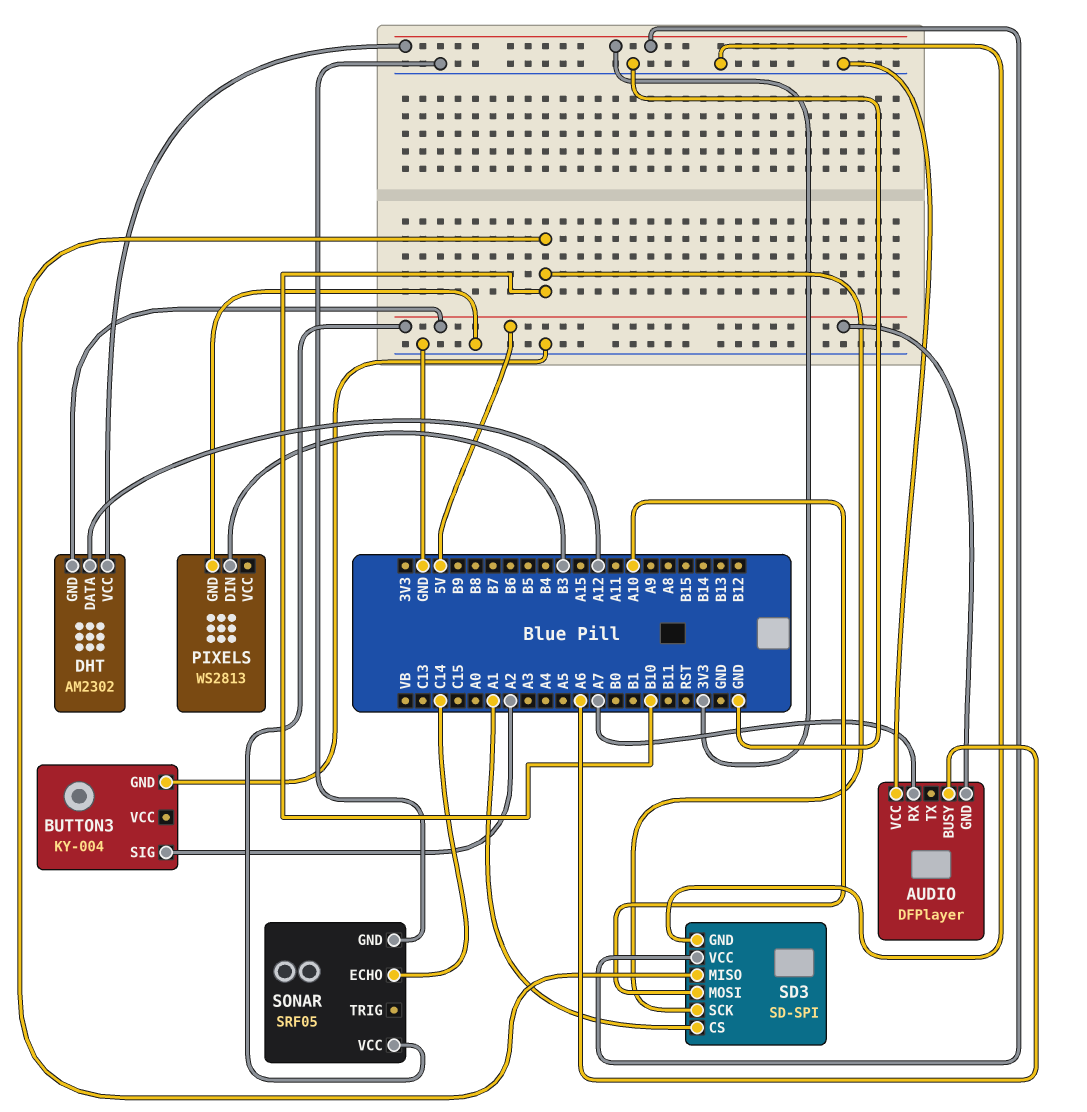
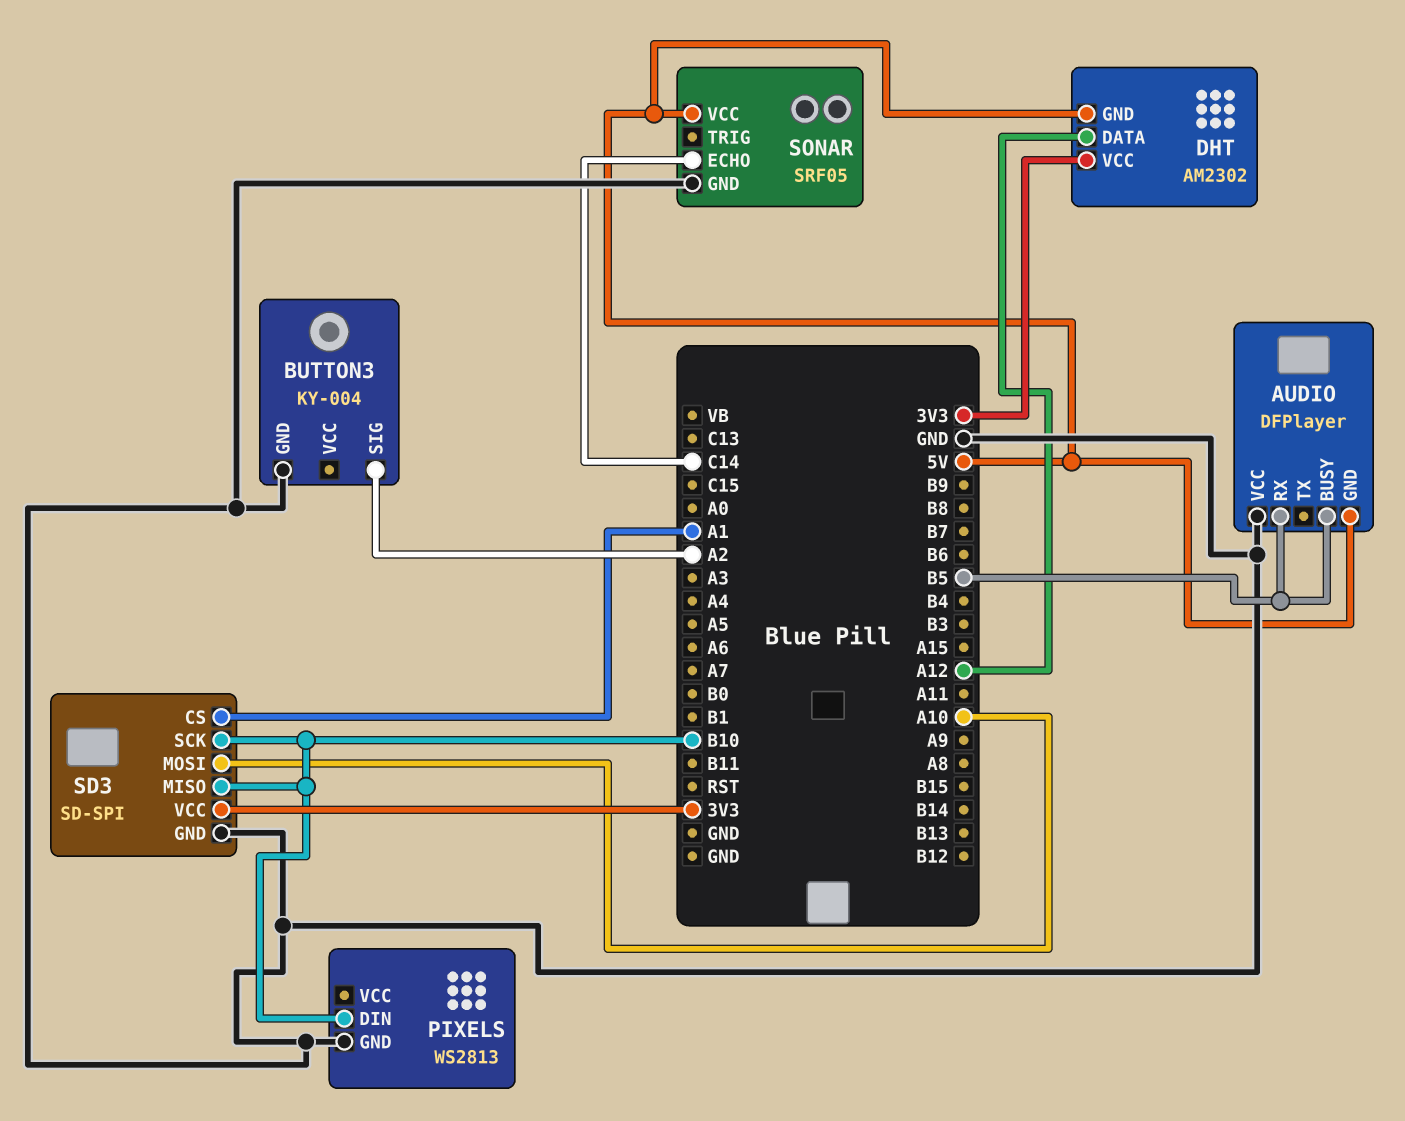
AUDIO pin BUSY: A6 -> B5
AUDIO pin RX: A7 -> B5
PIXELS pin DIN: B3 -> B10

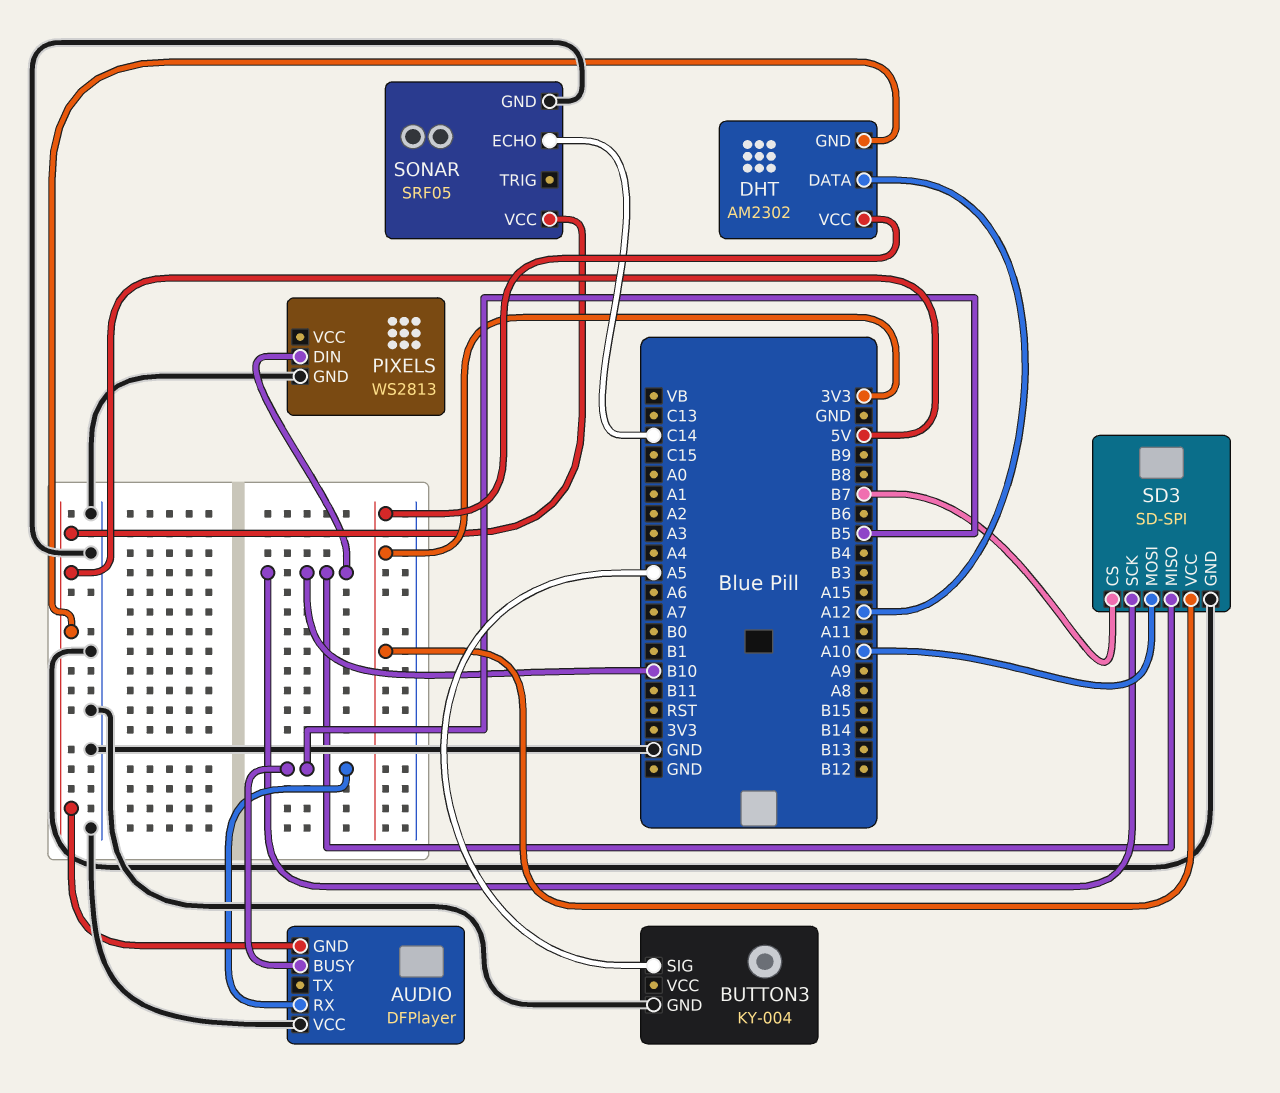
BUTTON3 pin SIG: A2 -> A5
SD3 pin CS: A1 -> B7

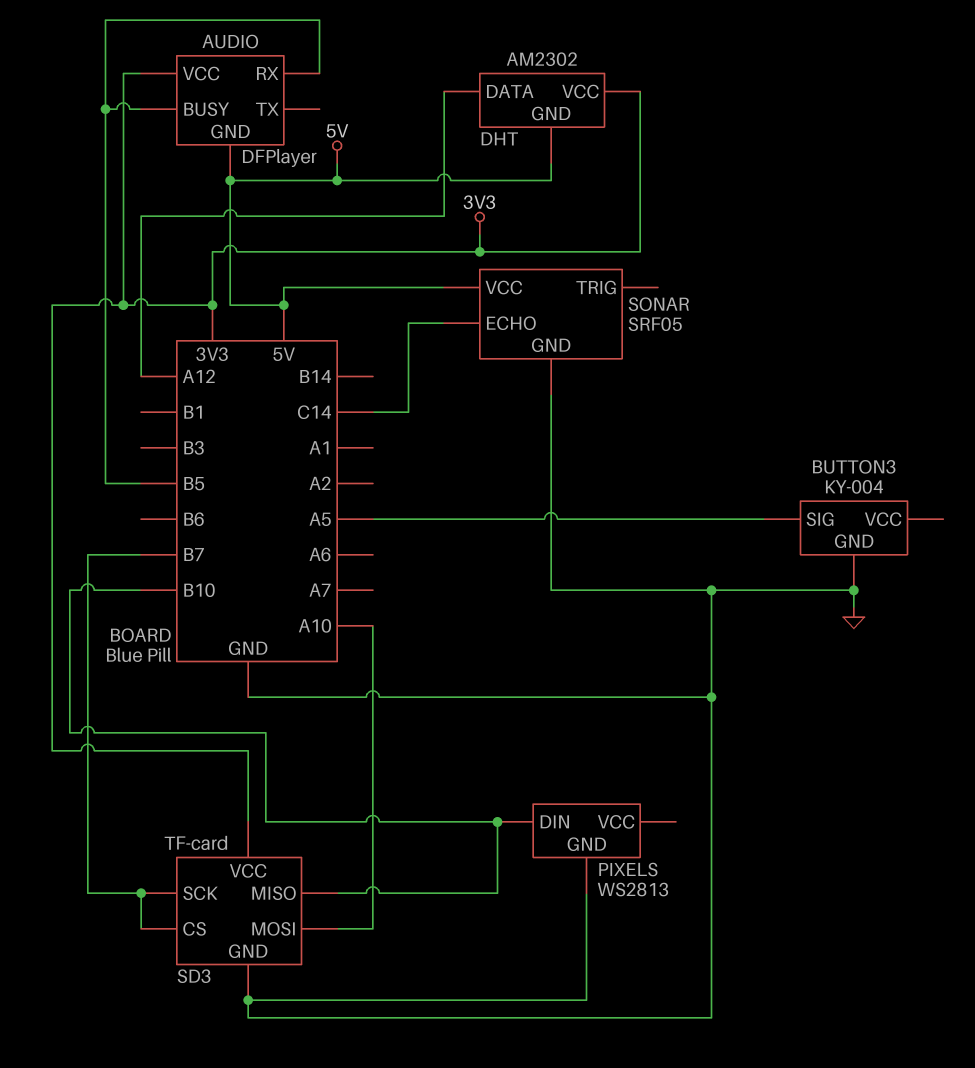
AUDIO pin VCC: GND -> 3V3
SD3: SD-SPI -> TF-card
SD3 pin SCK: B10 -> B7

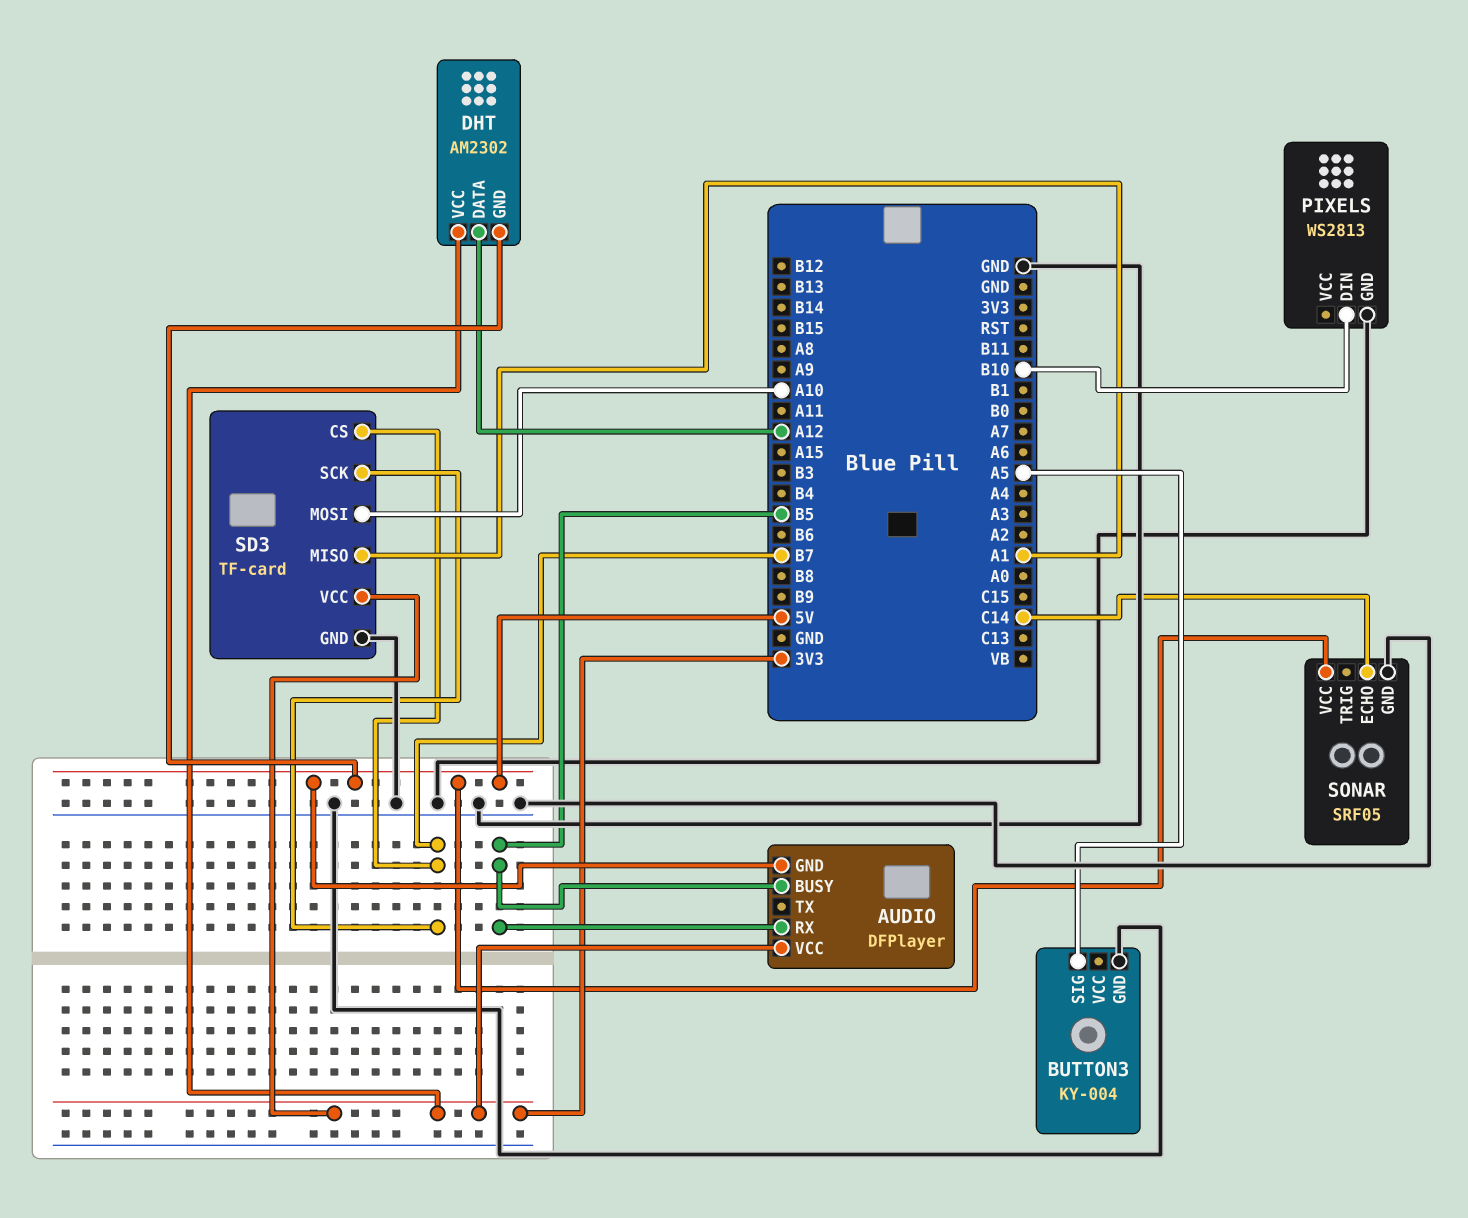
SD3 pin MISO: B10 -> A1

